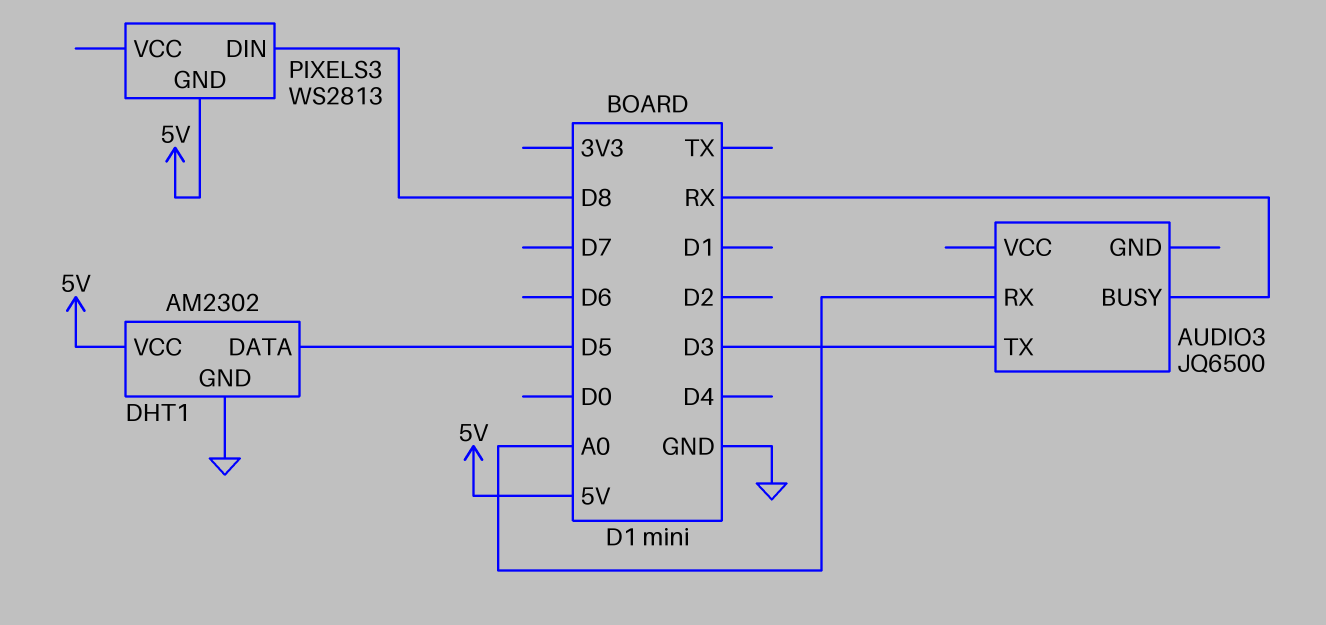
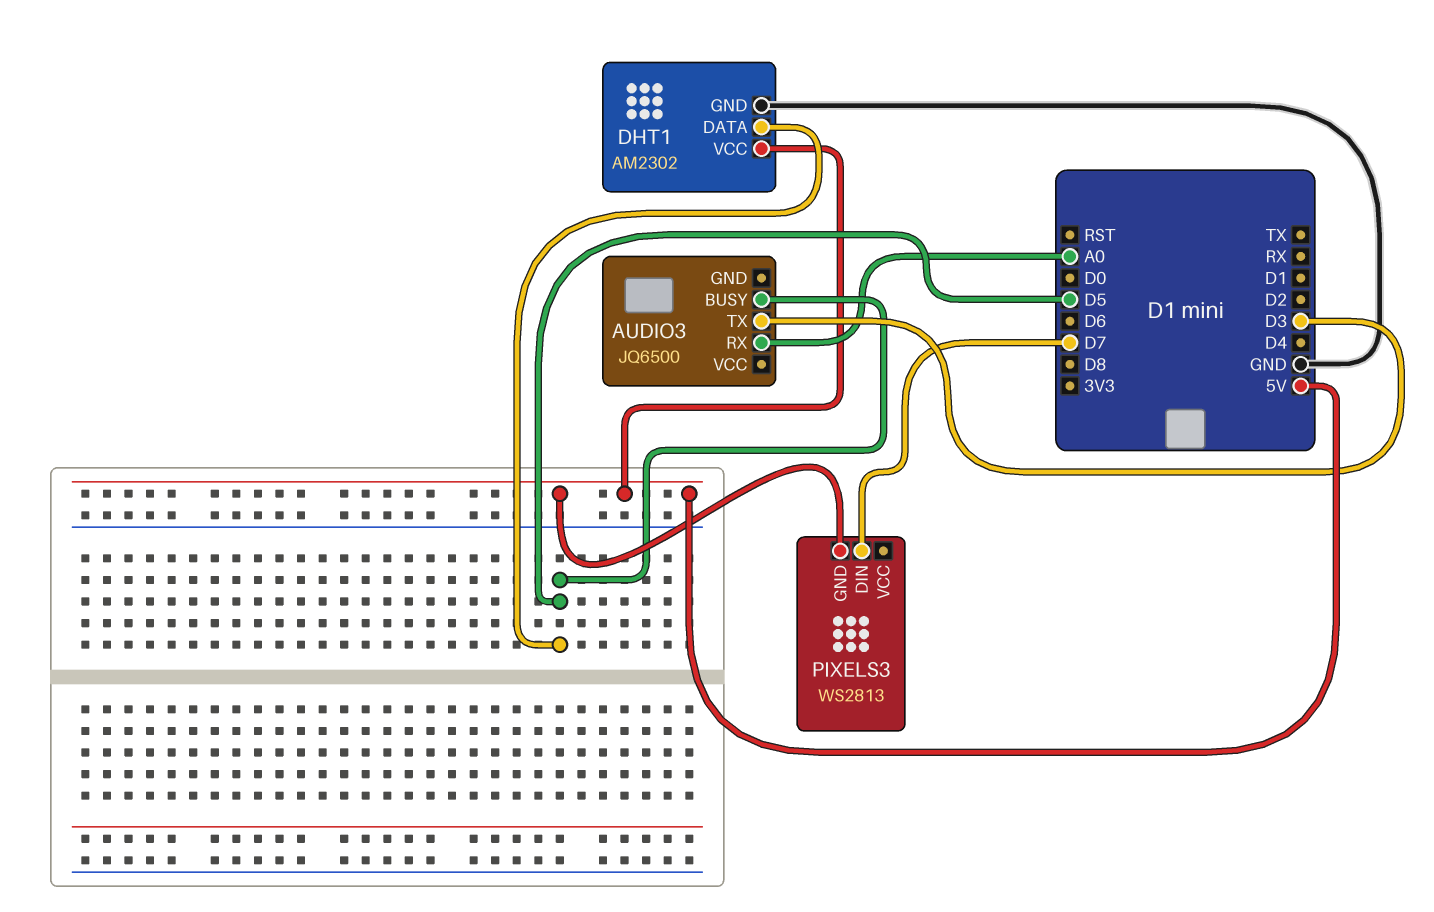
AUDIO3 pin BUSY: RX -> D5
PIXELS3 pin DIN: D8 -> D7

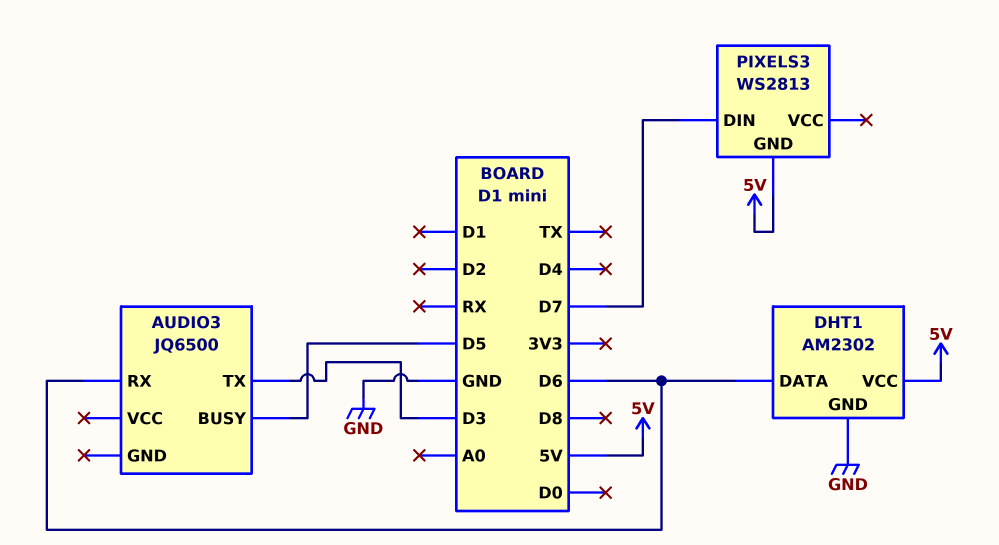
AUDIO3 pin RX: A0 -> D6
DHT1 pin DATA: D5 -> D6

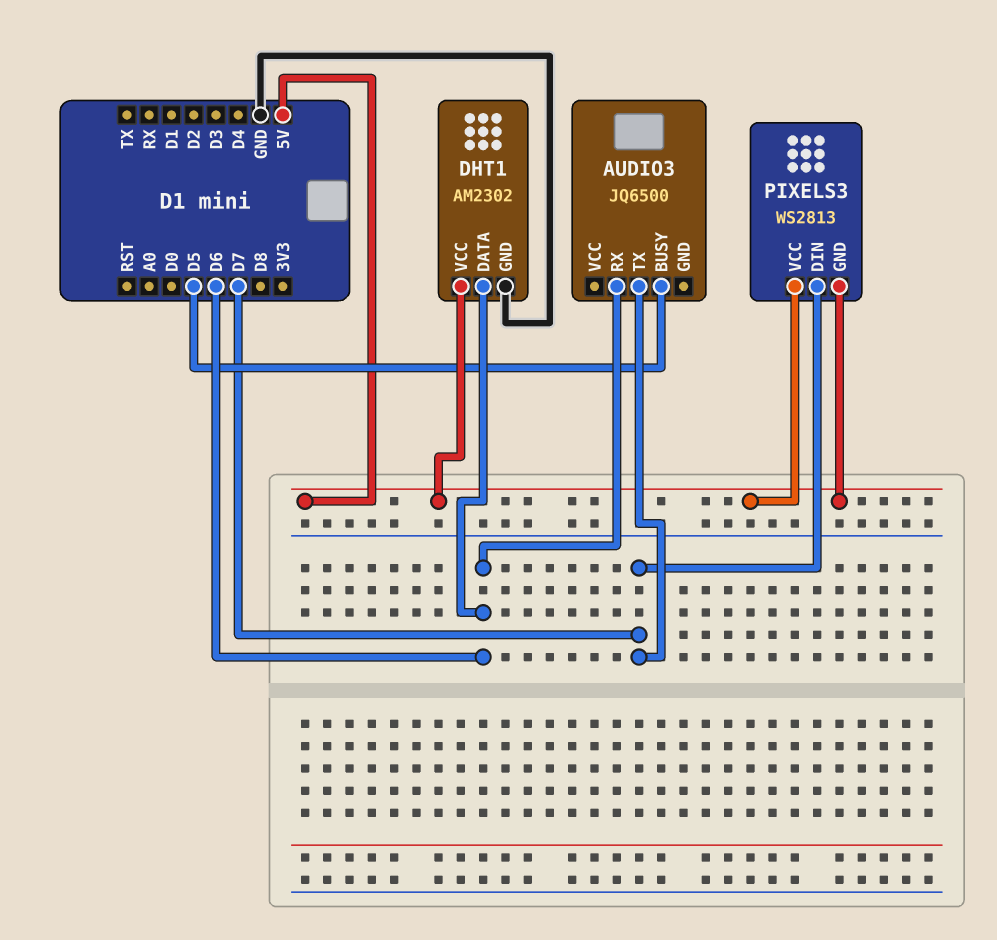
AUDIO3 pin TX: D3 -> D7
PIXELS3 pin VCC: none -> 5V

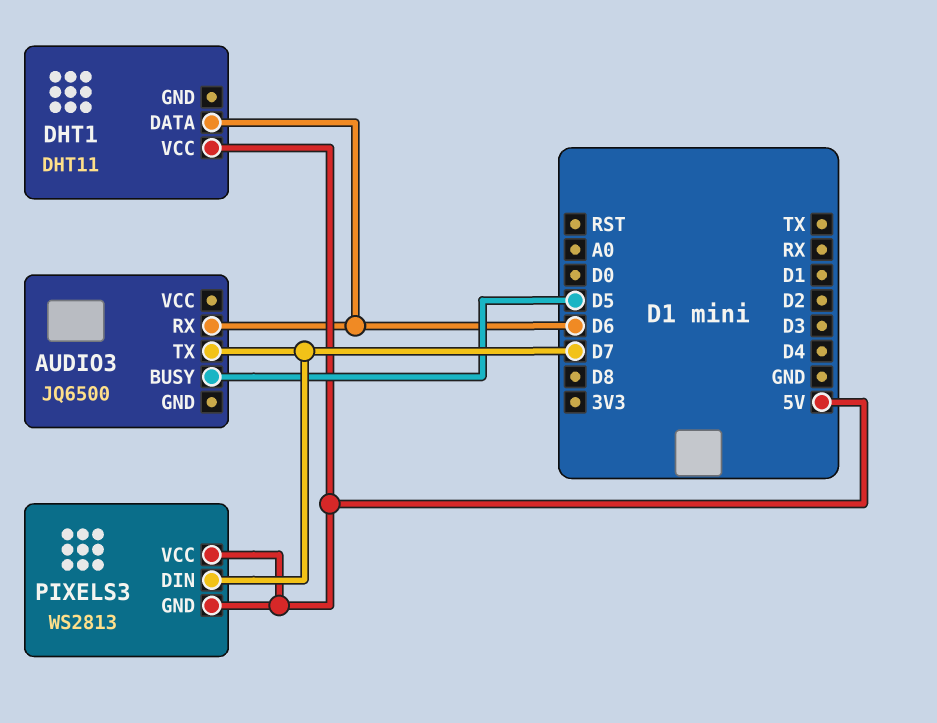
DHT1: AM2302 -> DHT11
DHT1 pin GND: GND -> none

